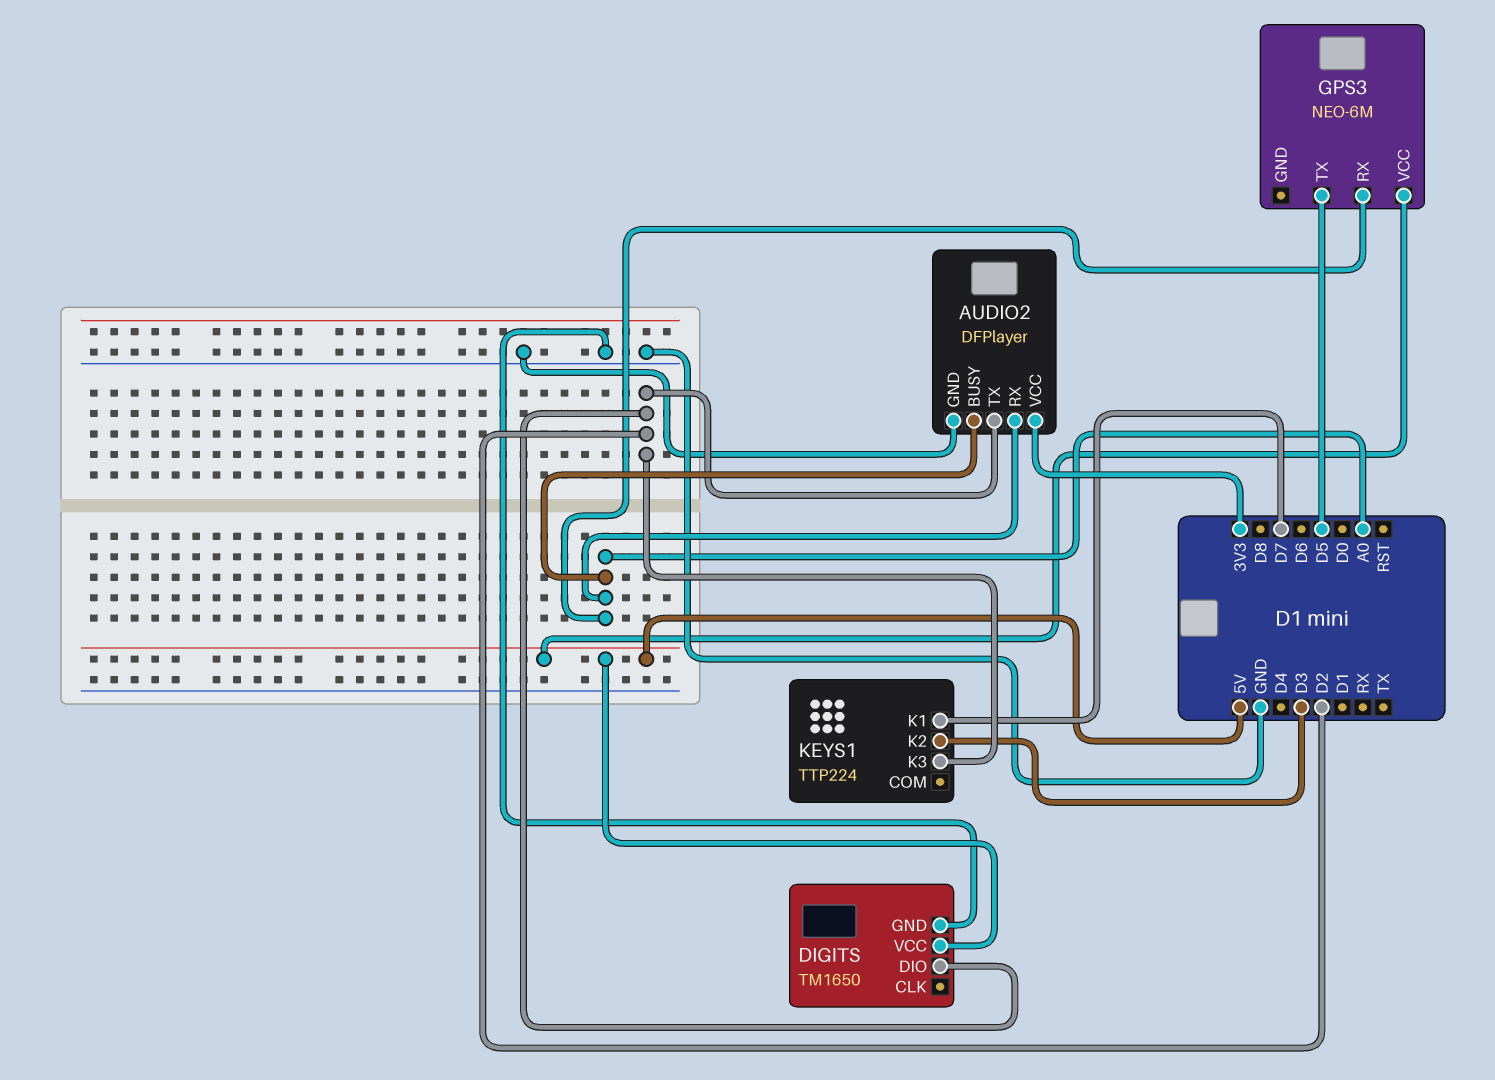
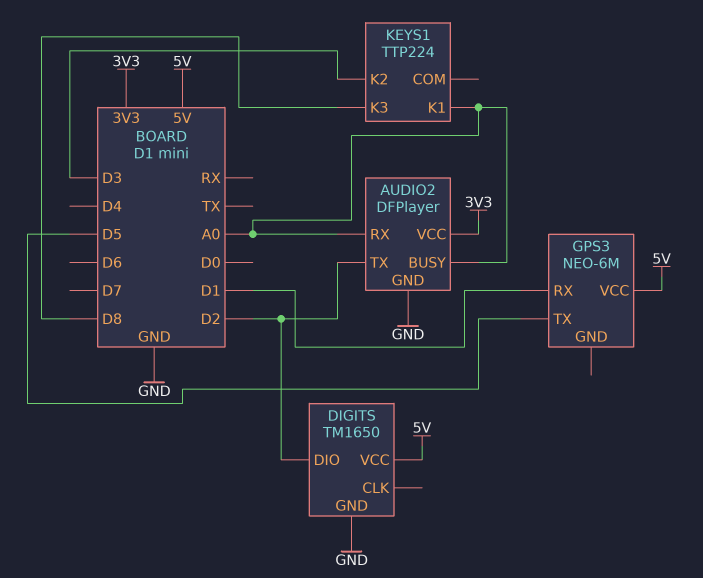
GPS3 pin RX: A0 -> D1
KEYS1 pin K1: D7 -> A0
KEYS1 pin K3: D2 -> D8

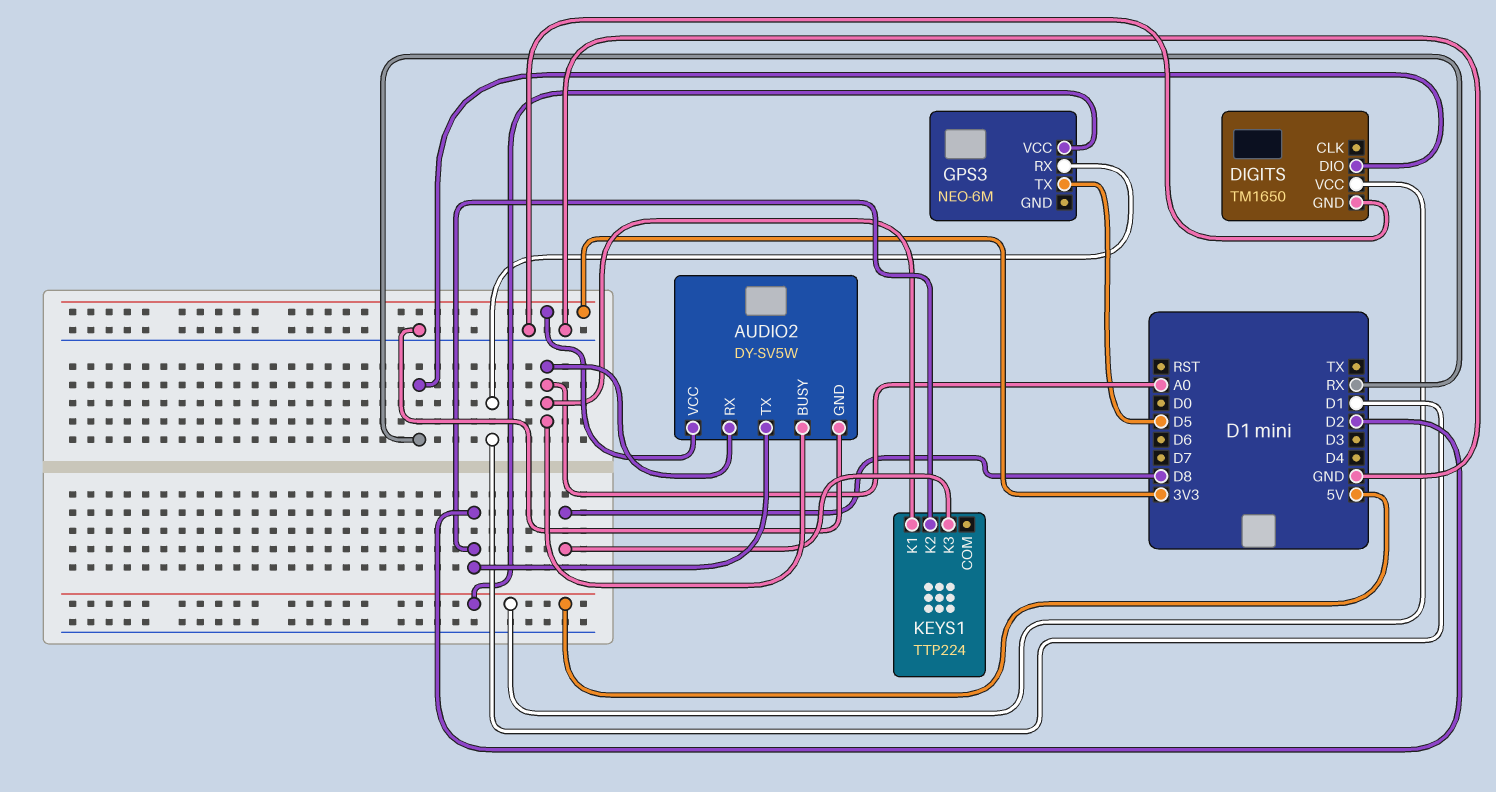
AUDIO2: DFPlayer -> DY-SV5W
DIGITS pin DIO: D2 -> RX
KEYS1 pin K2: D3 -> D2

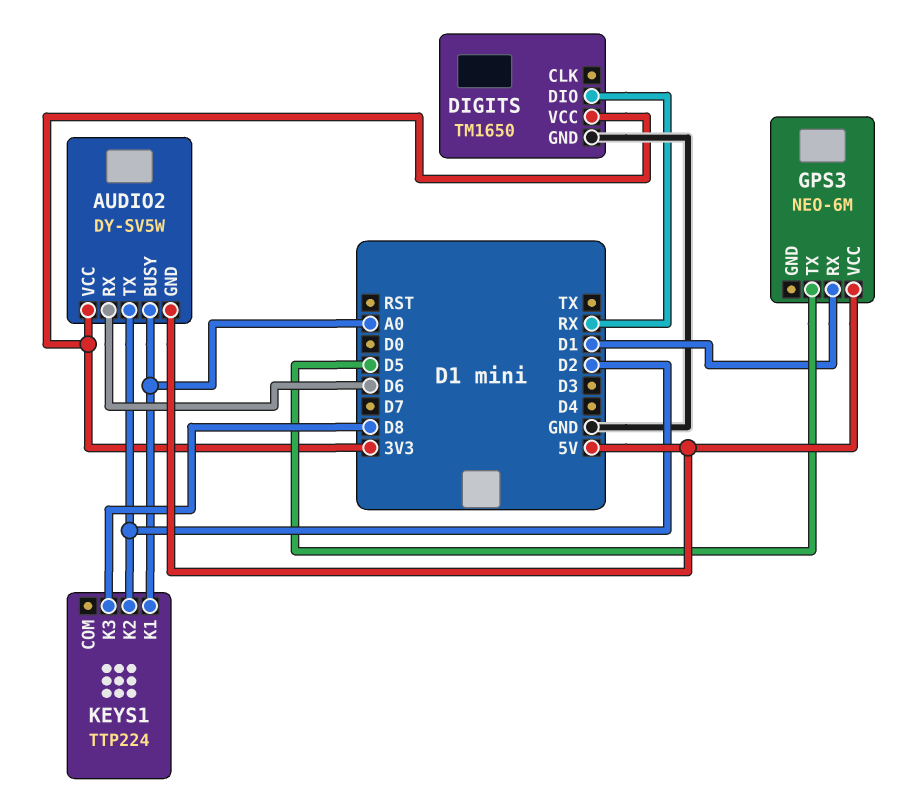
AUDIO2 pin GND: GND -> 5V
AUDIO2 pin RX: A0 -> D6
DIGITS pin VCC: 5V -> 3V3

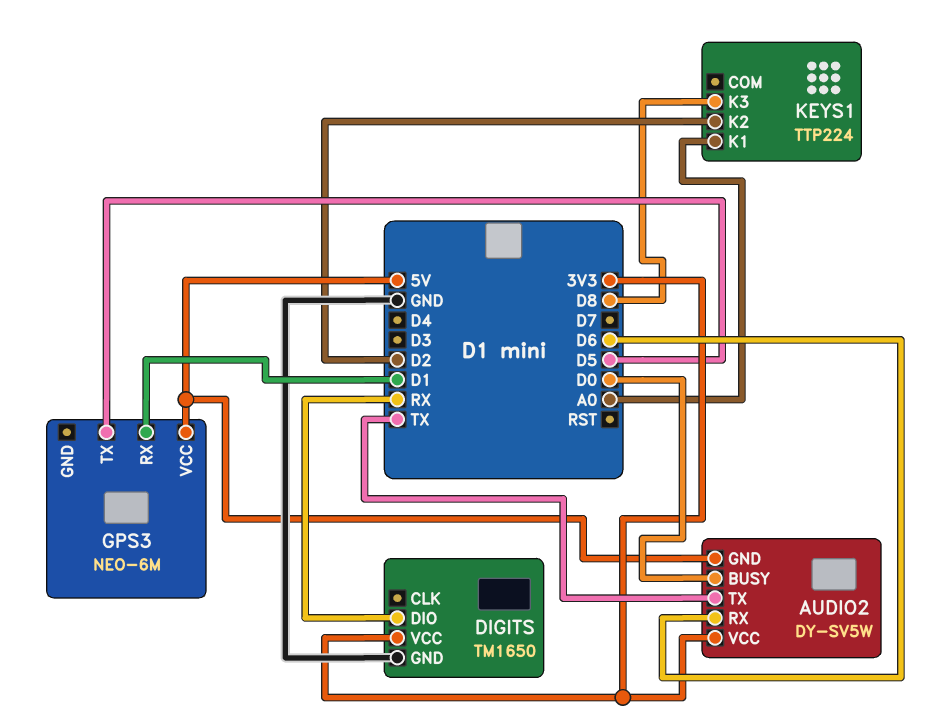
AUDIO2 pin BUSY: A0 -> D0
AUDIO2 pin TX: D2 -> TX

